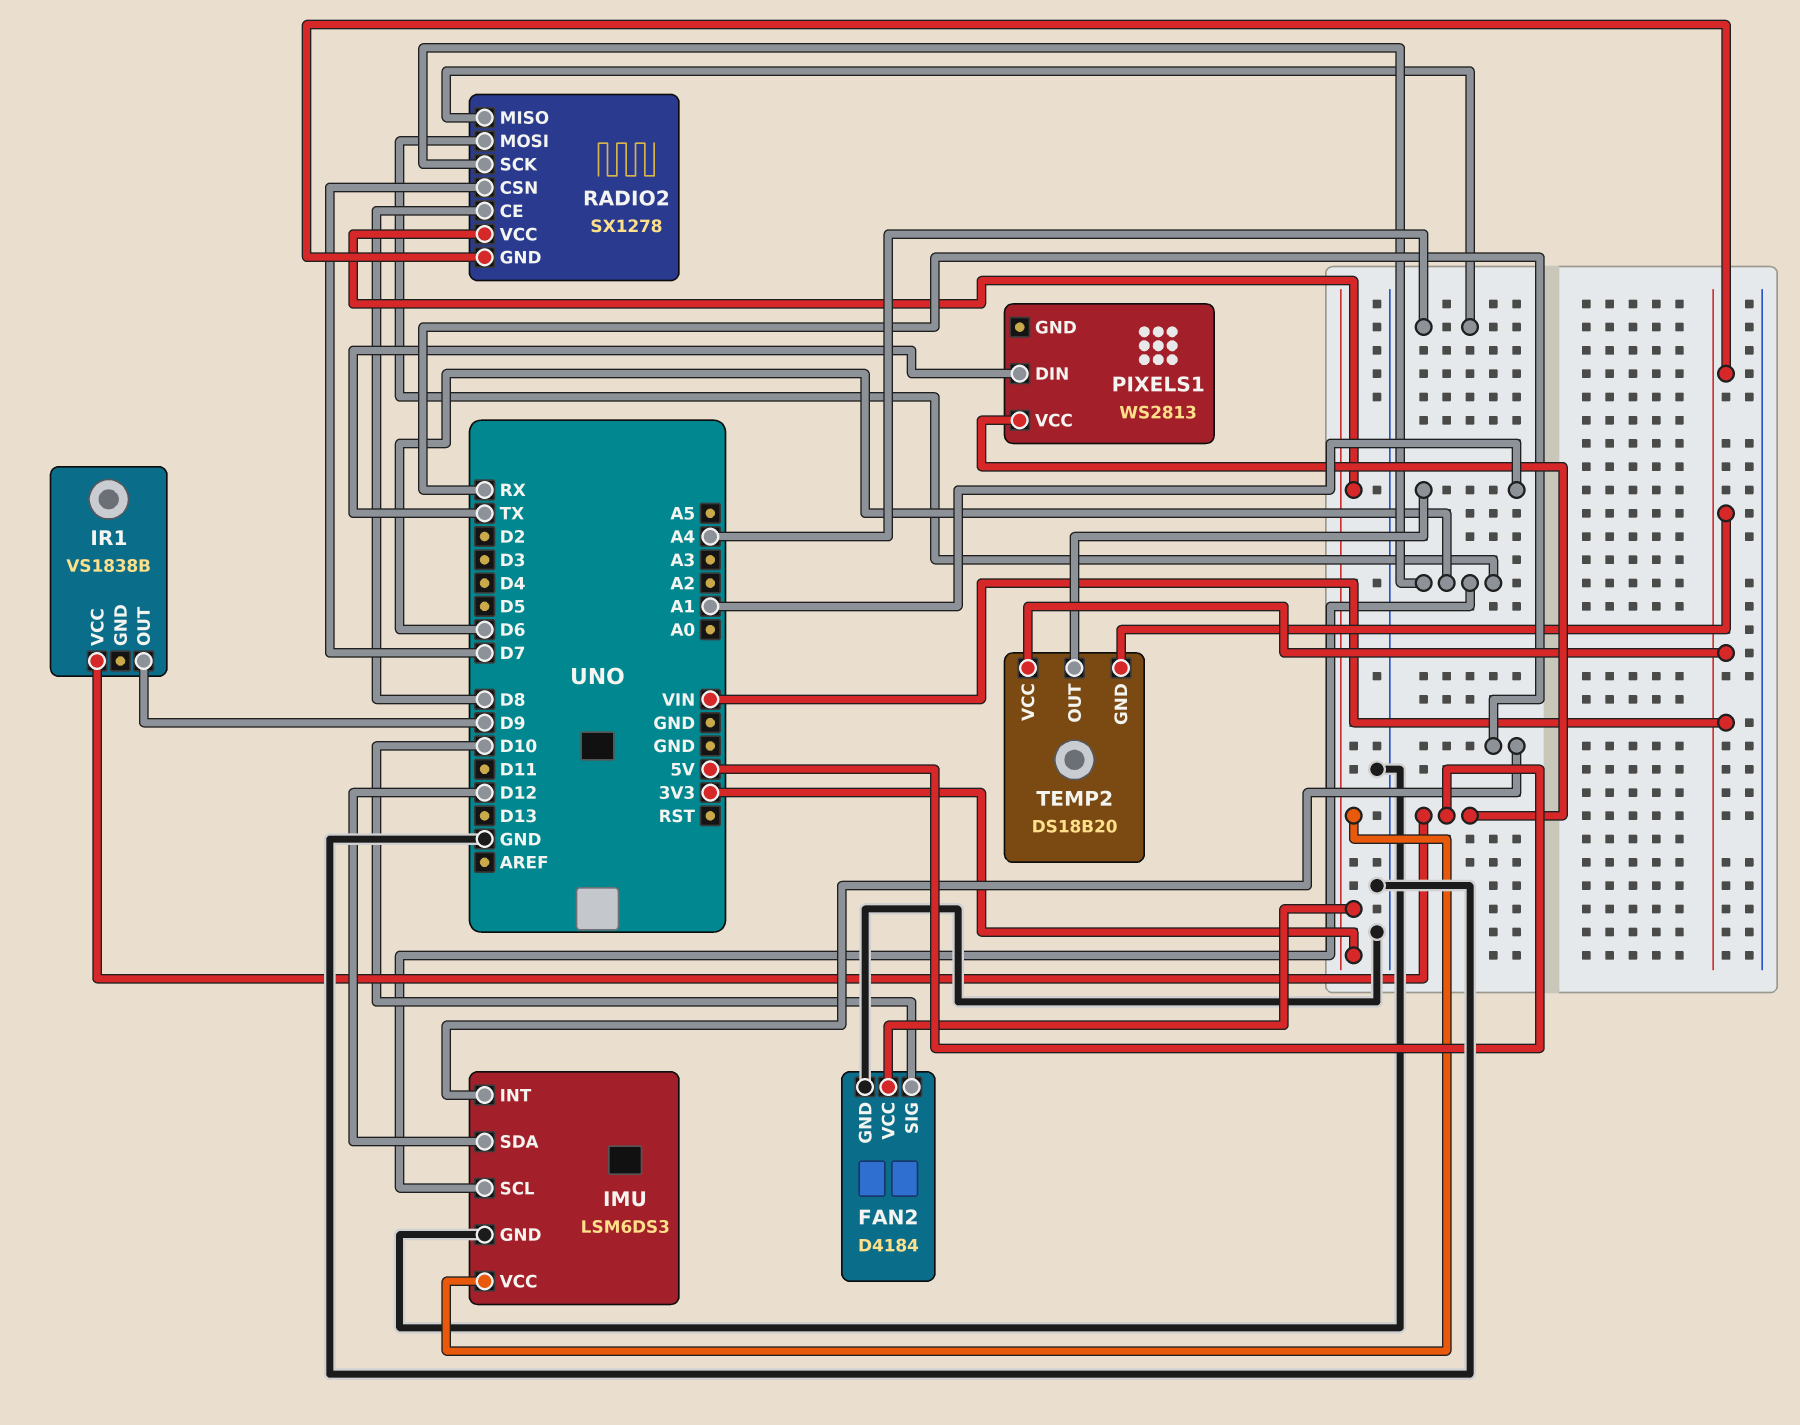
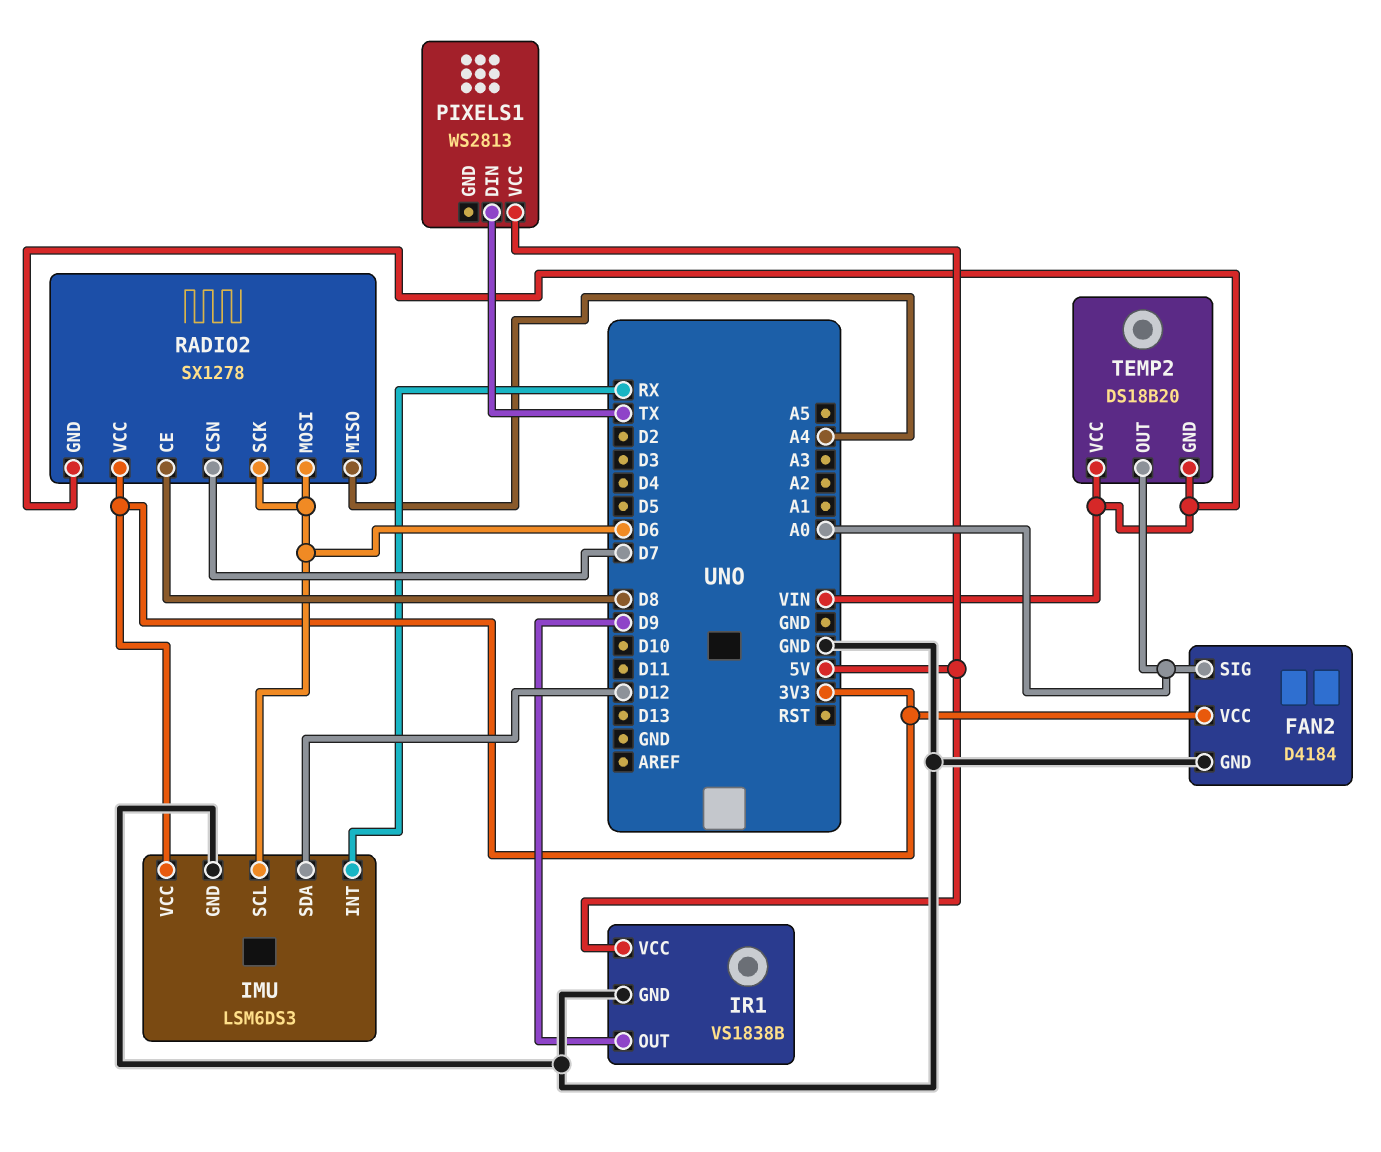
FAN2 pin SIG: D10 -> A0
IR1 pin GND: none -> GND
TEMP2 pin OUT: A1 -> A0

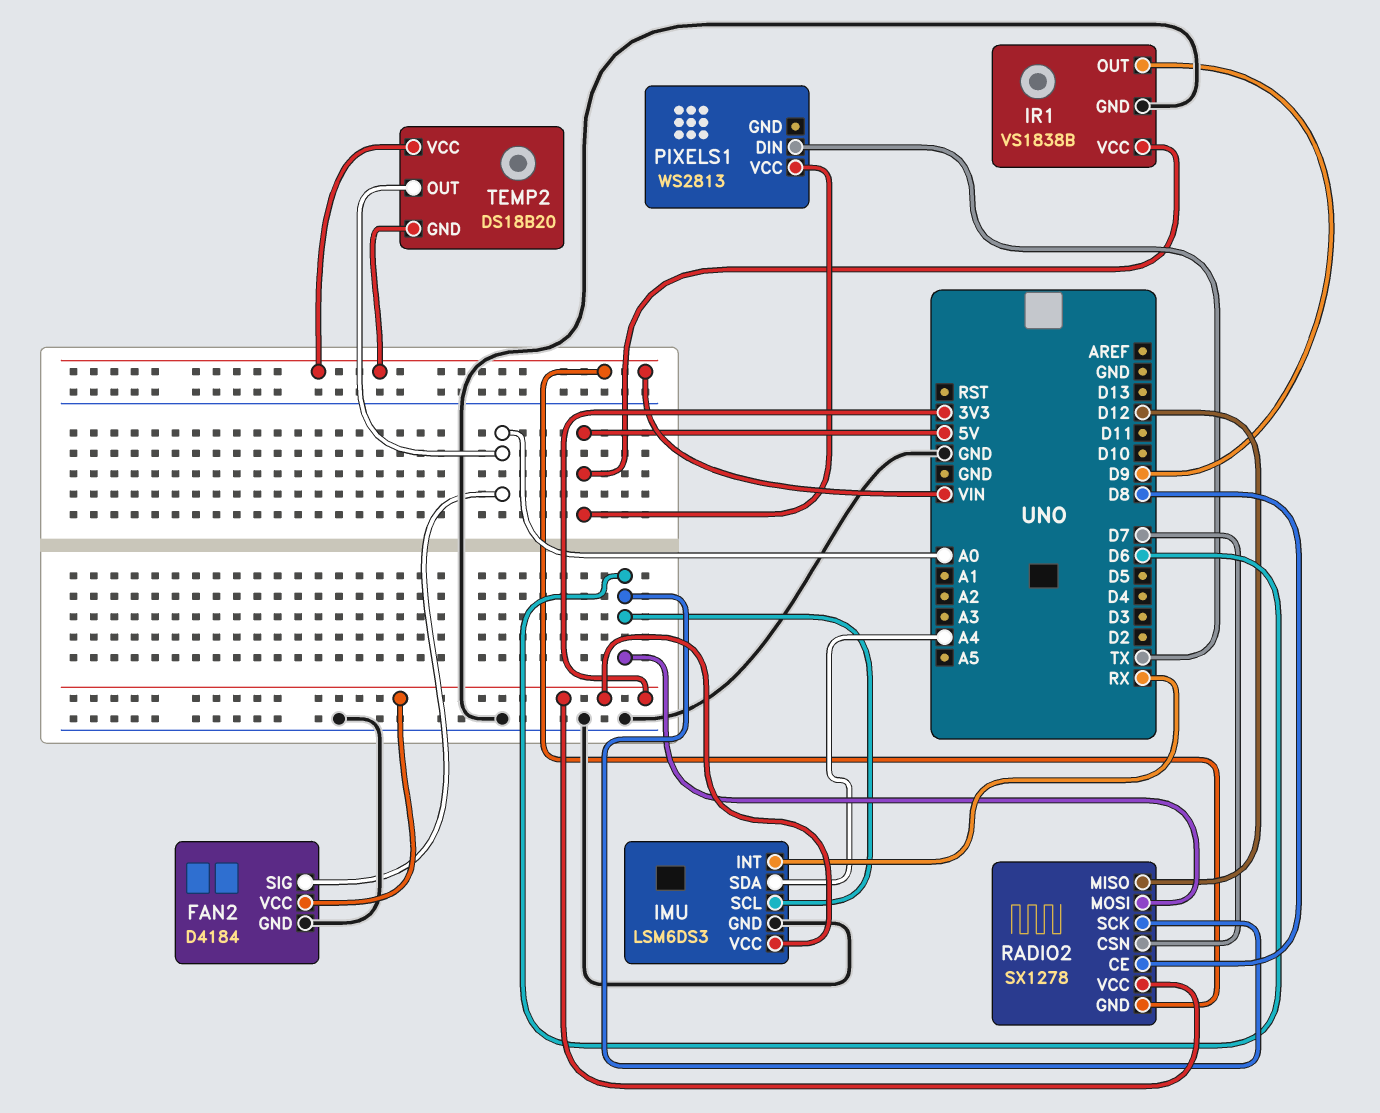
IMU pin SDA: D12 -> A4
RADIO2 pin MISO: A4 -> D12

